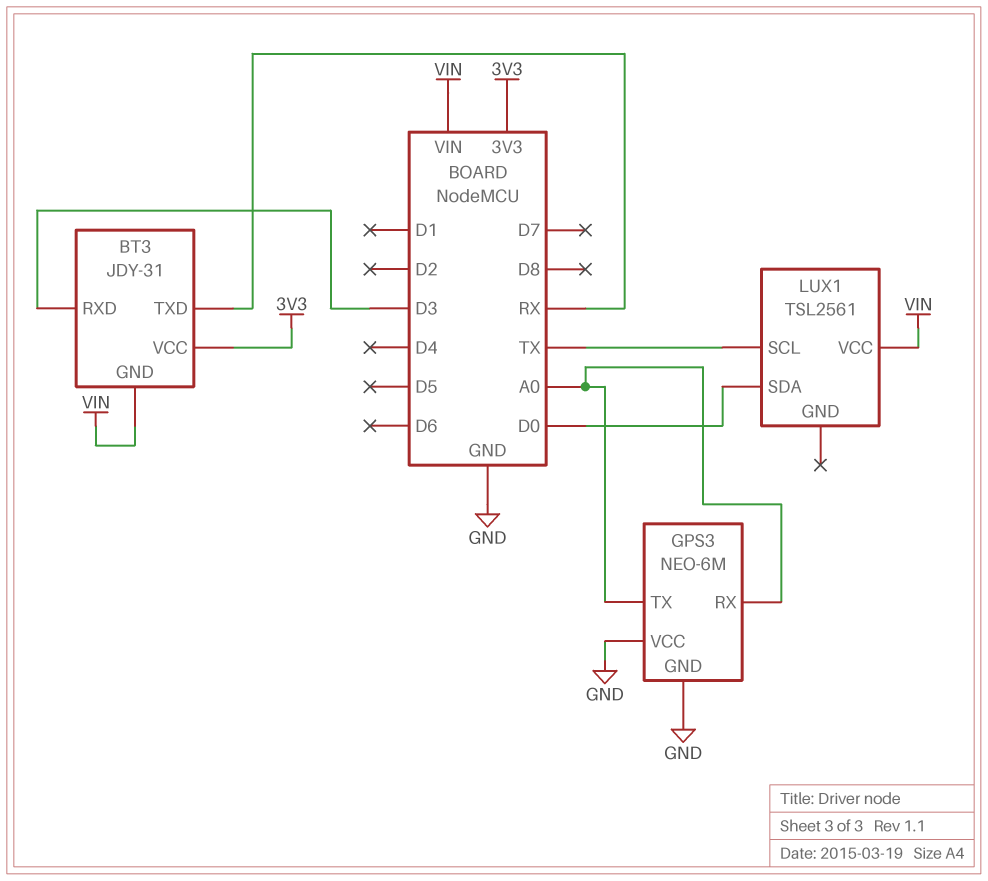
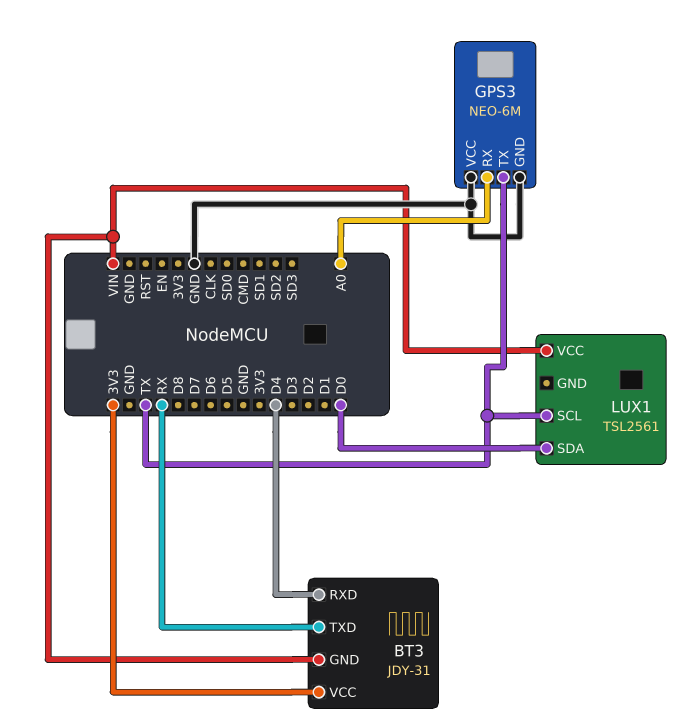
BT3 pin RXD: D3 -> D4
GPS3 pin TX: A0 -> TX

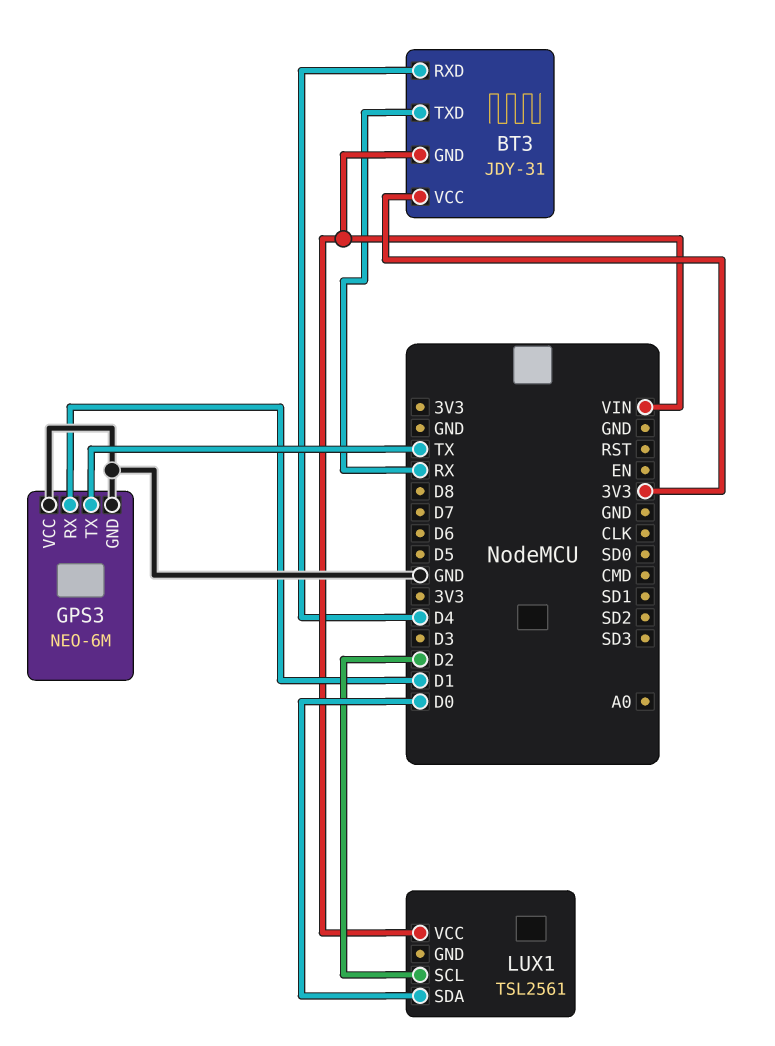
GPS3 pin RX: A0 -> D1
LUX1 pin SCL: TX -> D2

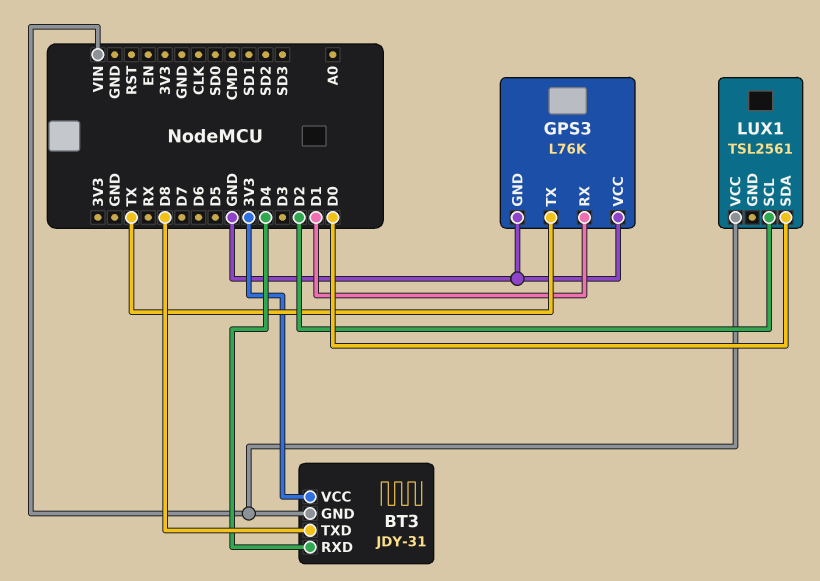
BT3 pin TXD: RX -> D8
GPS3: NEO-6M -> L76K

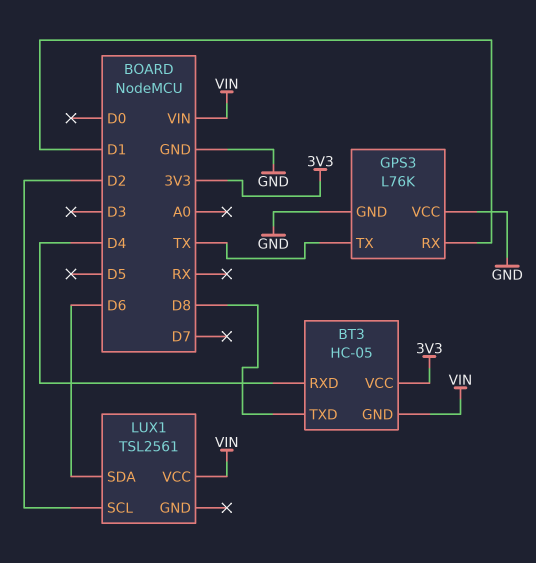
BT3: JDY-31 -> HC-05
LUX1 pin SDA: D0 -> D6

